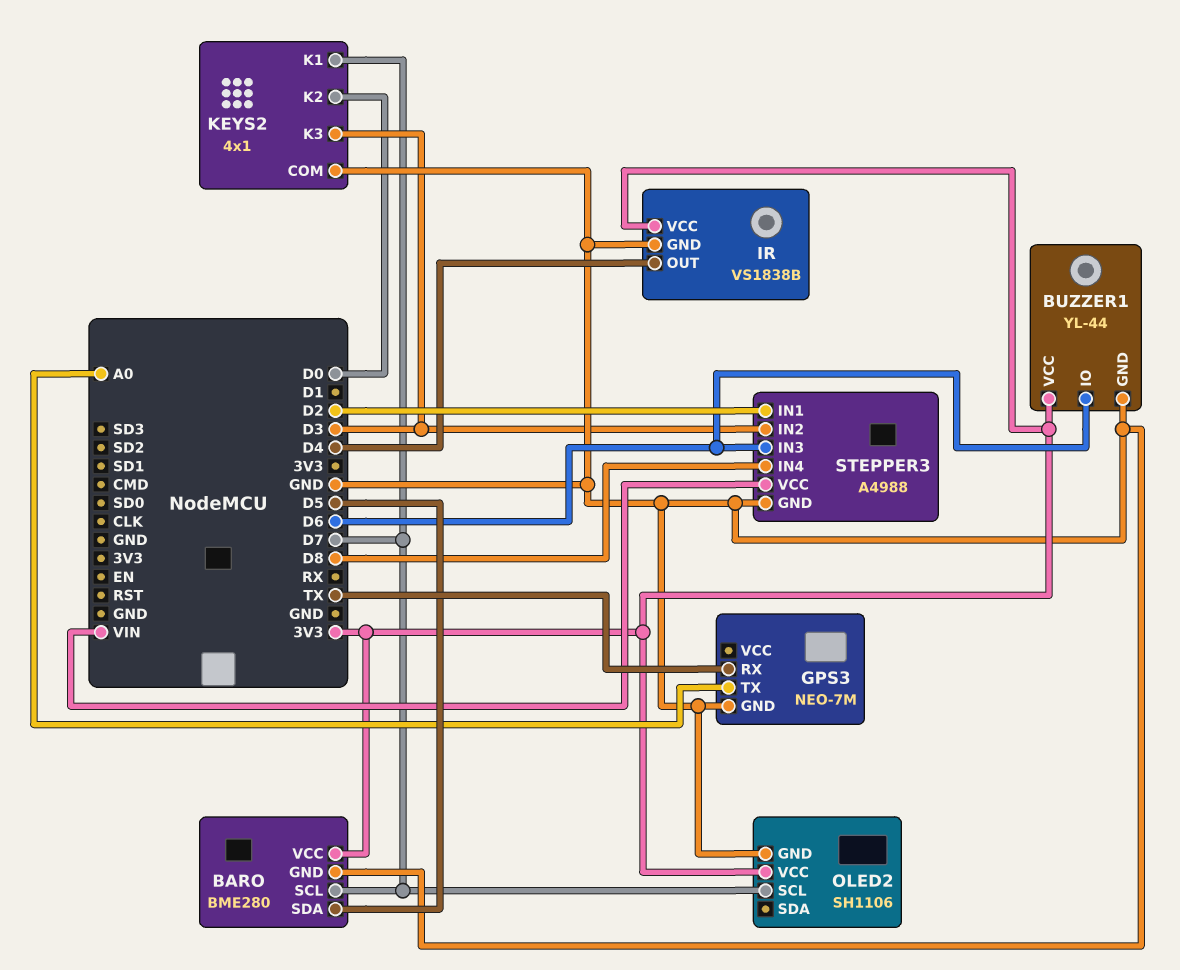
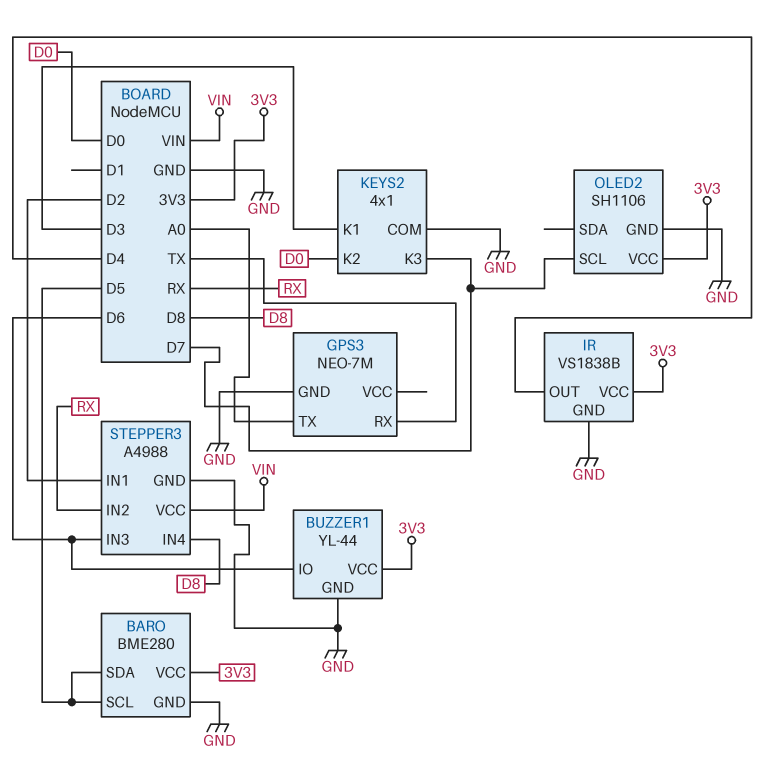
BARO pin SCL: D7 -> D5
KEYS2 pin K1: D7 -> D3
KEYS2 pin K3: D3 -> D7
STEPPER3 pin IN2: D3 -> RX

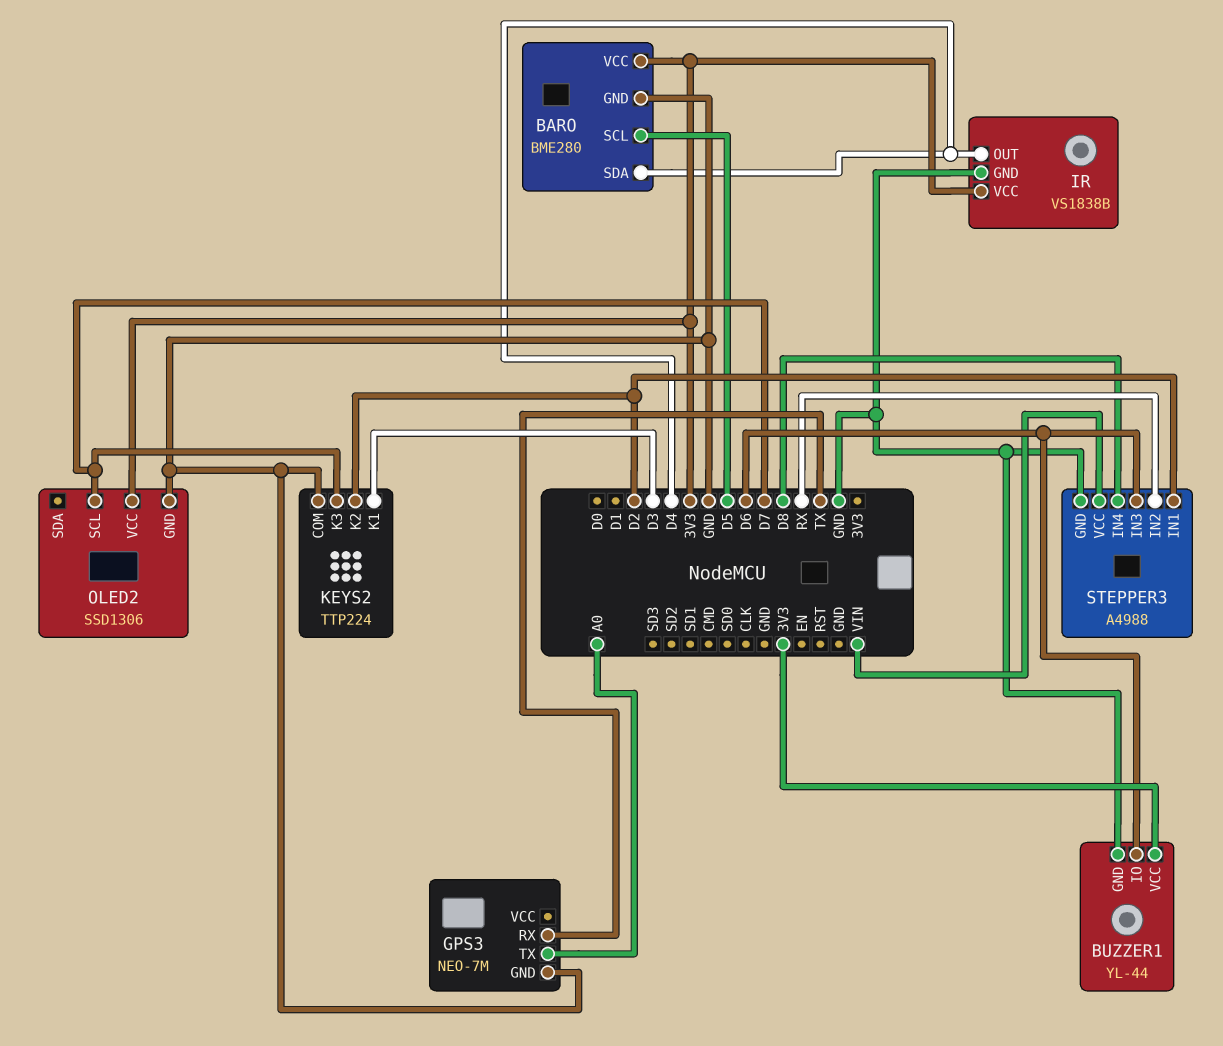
BARO pin SDA: D5 -> D4
KEYS2: 4x1 -> TTP224
KEYS2 pin K2: D0 -> D2
OLED2: SH1106 -> SSD1306

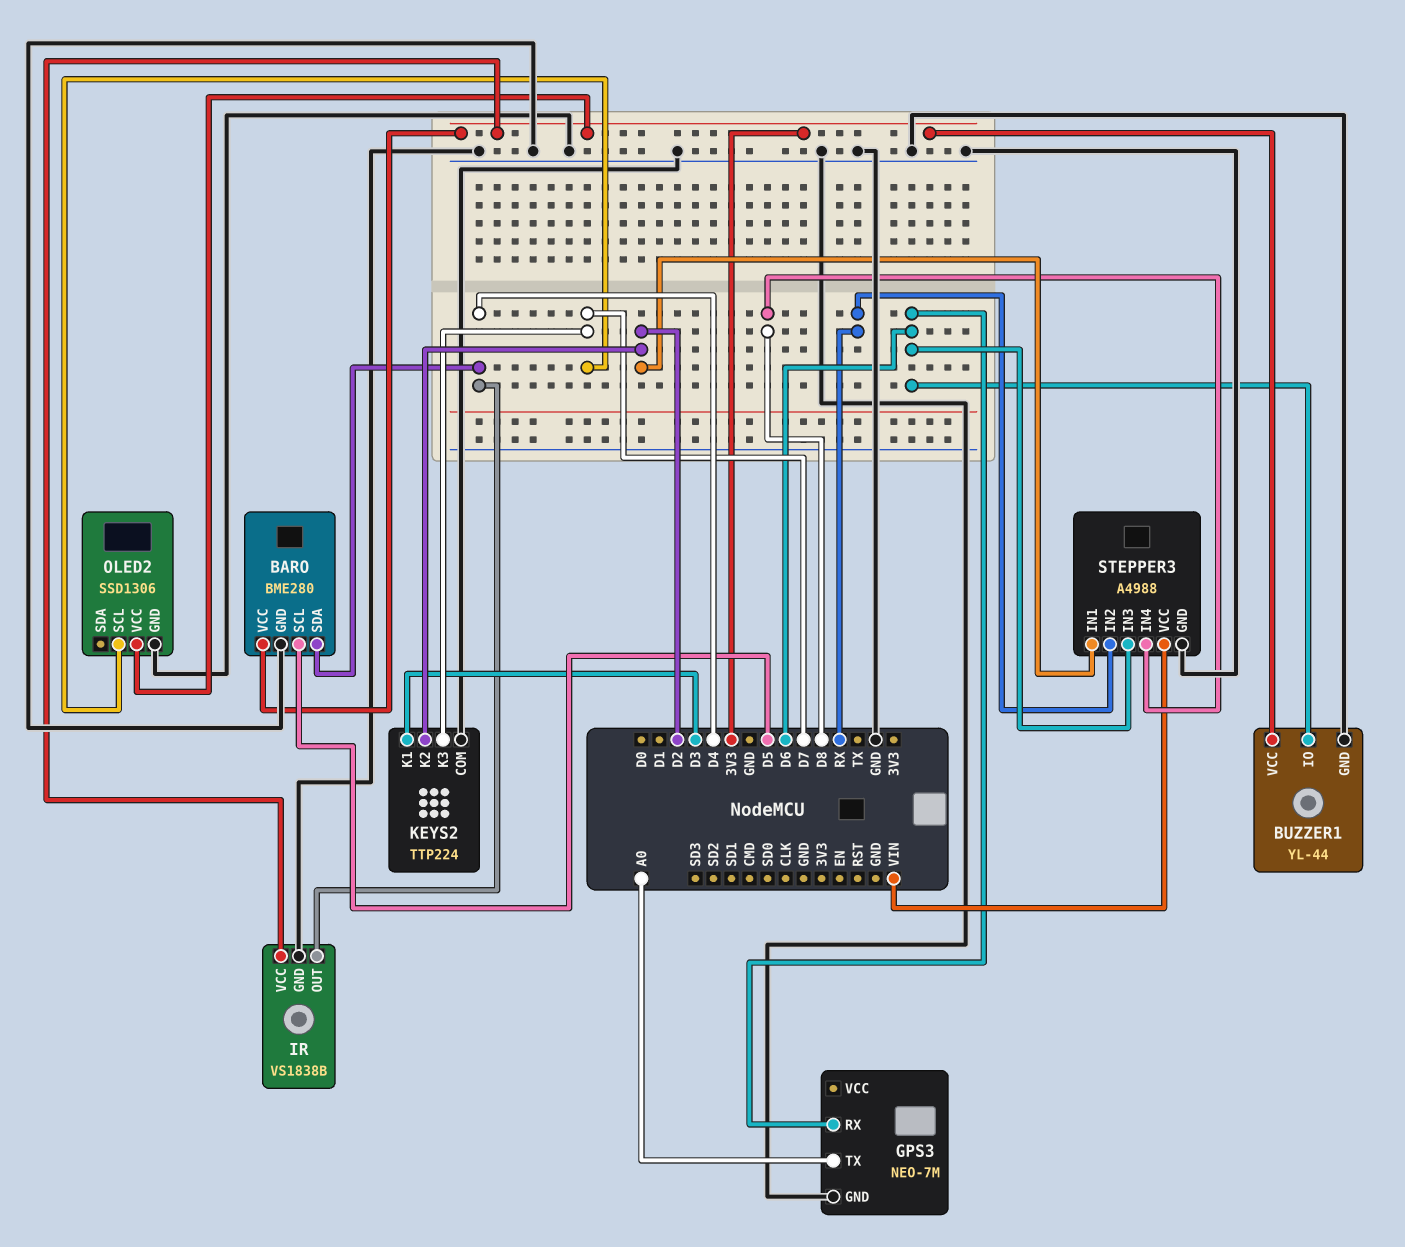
GPS3 pin RX: TX -> D6

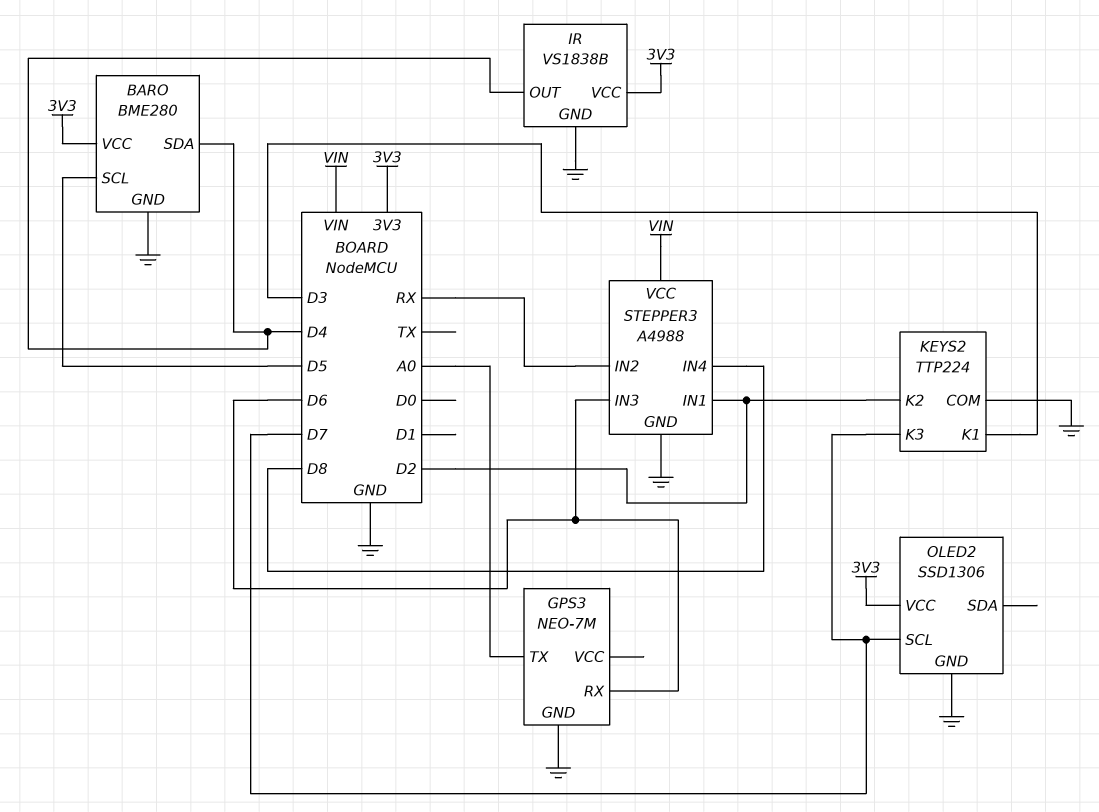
BUZZER1: YL-44 -> none
BUZZER1 pin GND: GND -> none
BUZZER1 pin IO: D6 -> none
BUZZER1 pin VCC: 3V3 -> none

